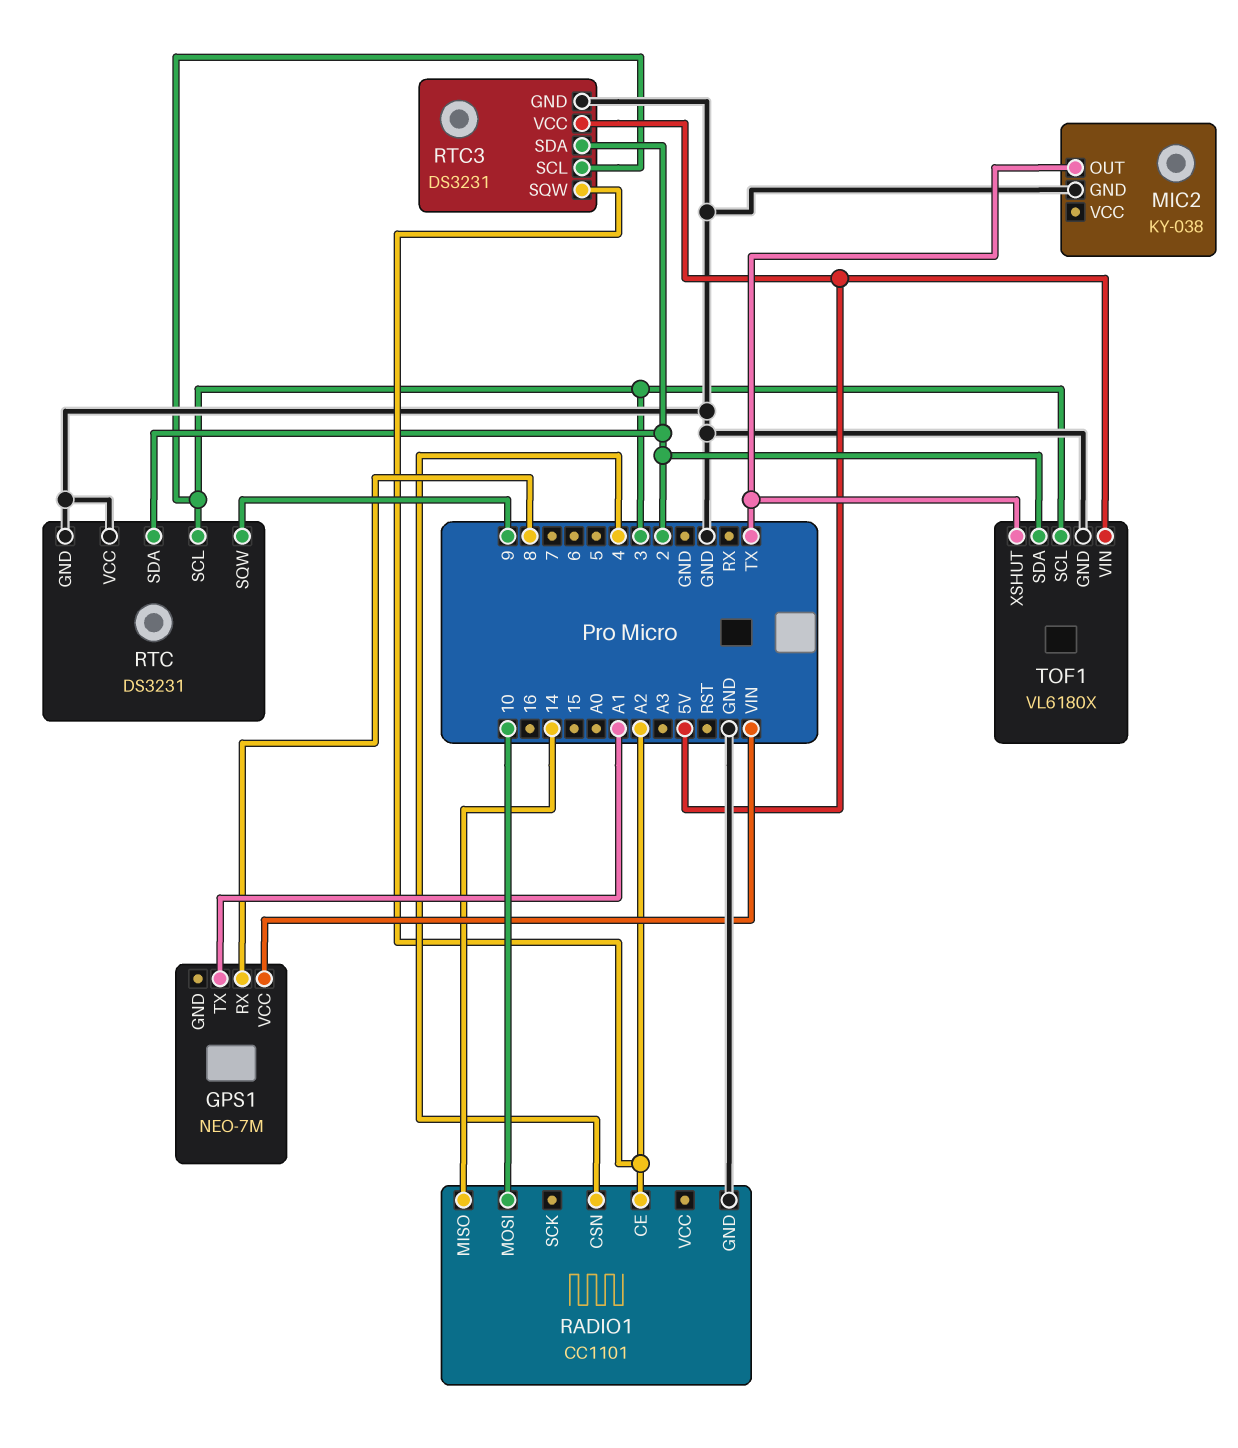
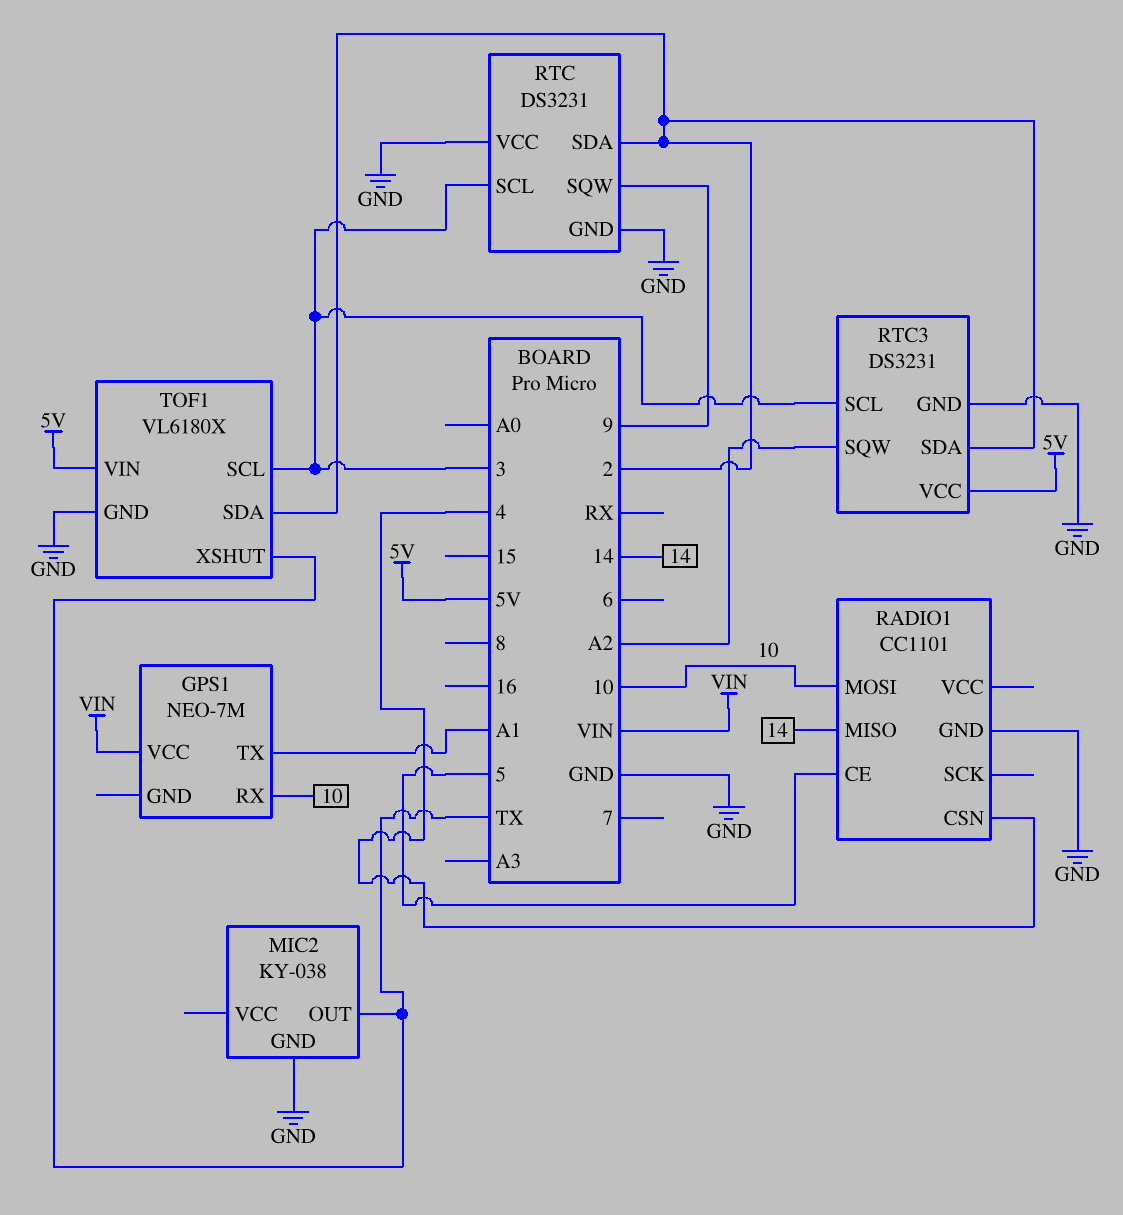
GPS1 pin RX: 8 -> 10
RADIO1 pin CE: A2 -> 5

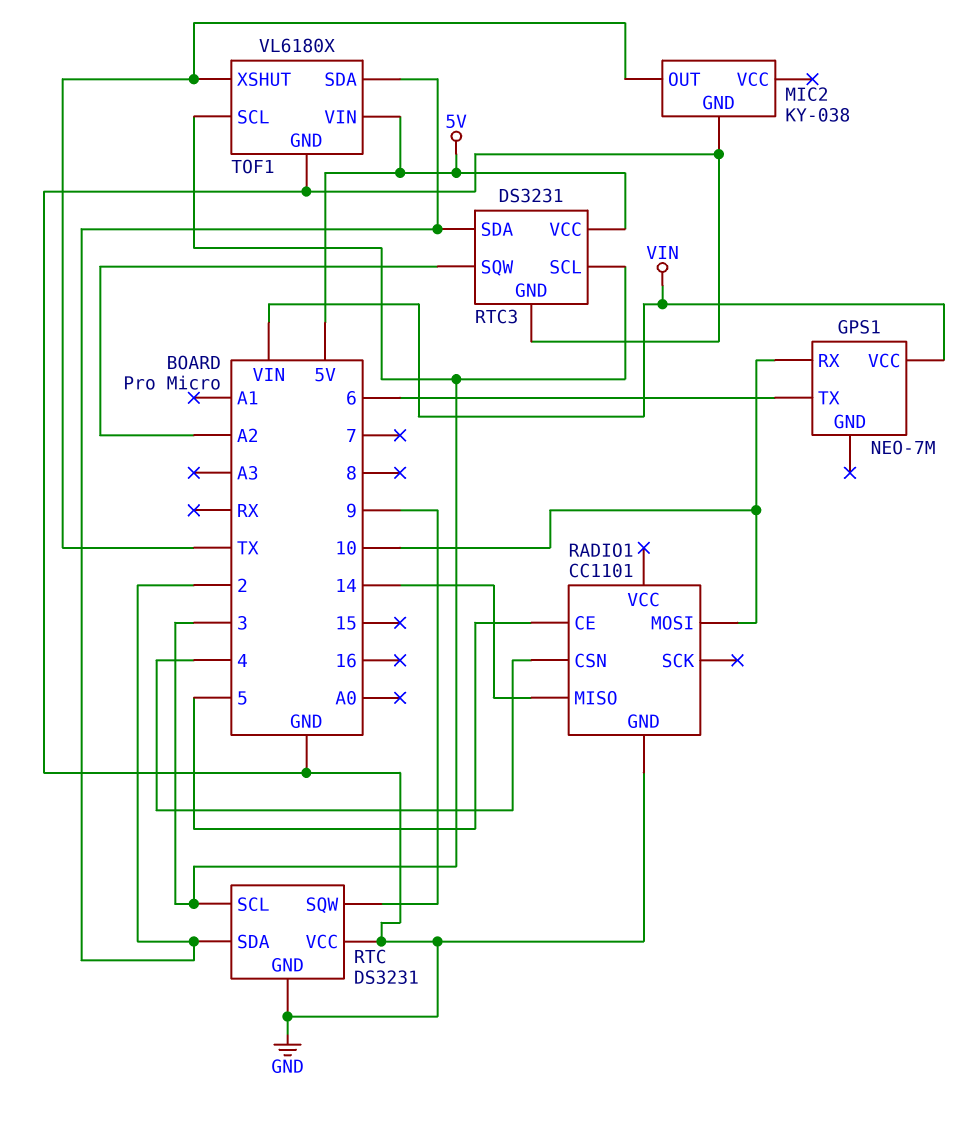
GPS1 pin TX: A1 -> 6

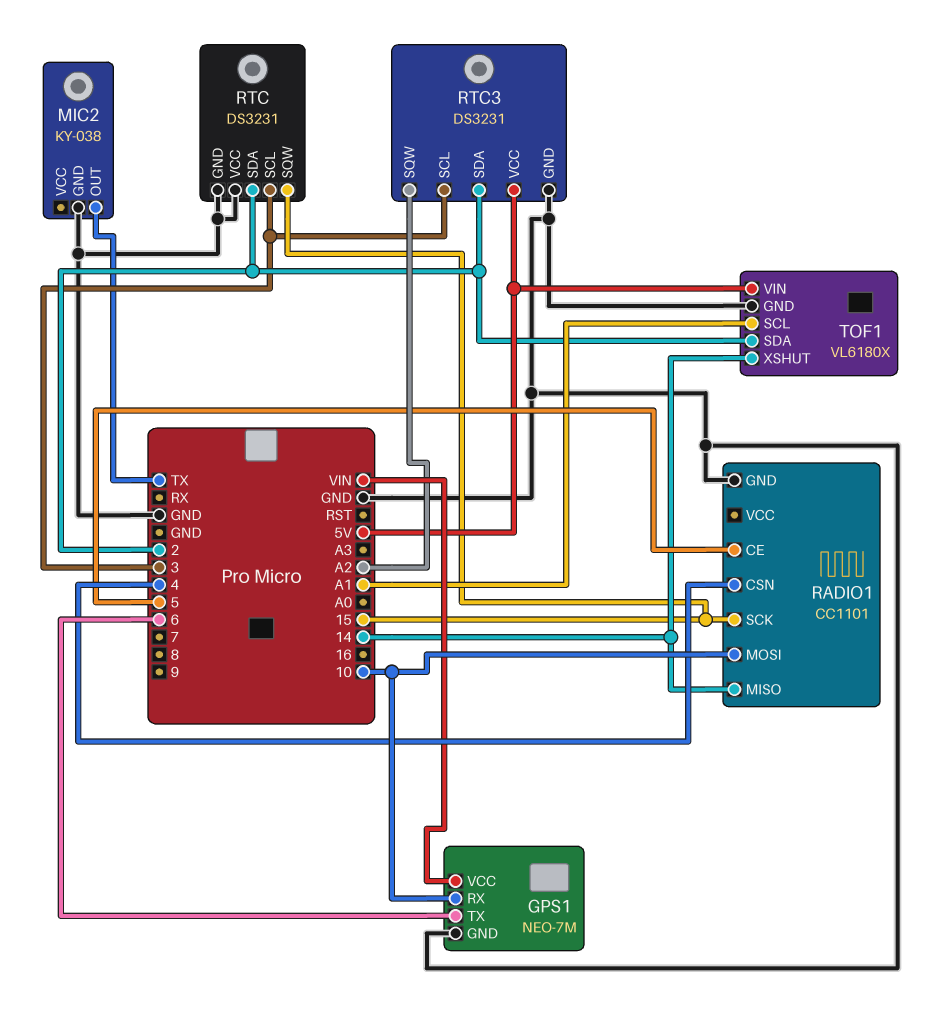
GPS1 pin GND: none -> GND
RADIO1 pin SCK: none -> 15
RTC pin SQW: 9 -> 15
TOF1 pin SCL: 3 -> A1
TOF1 pin XSHUT: TX -> 14

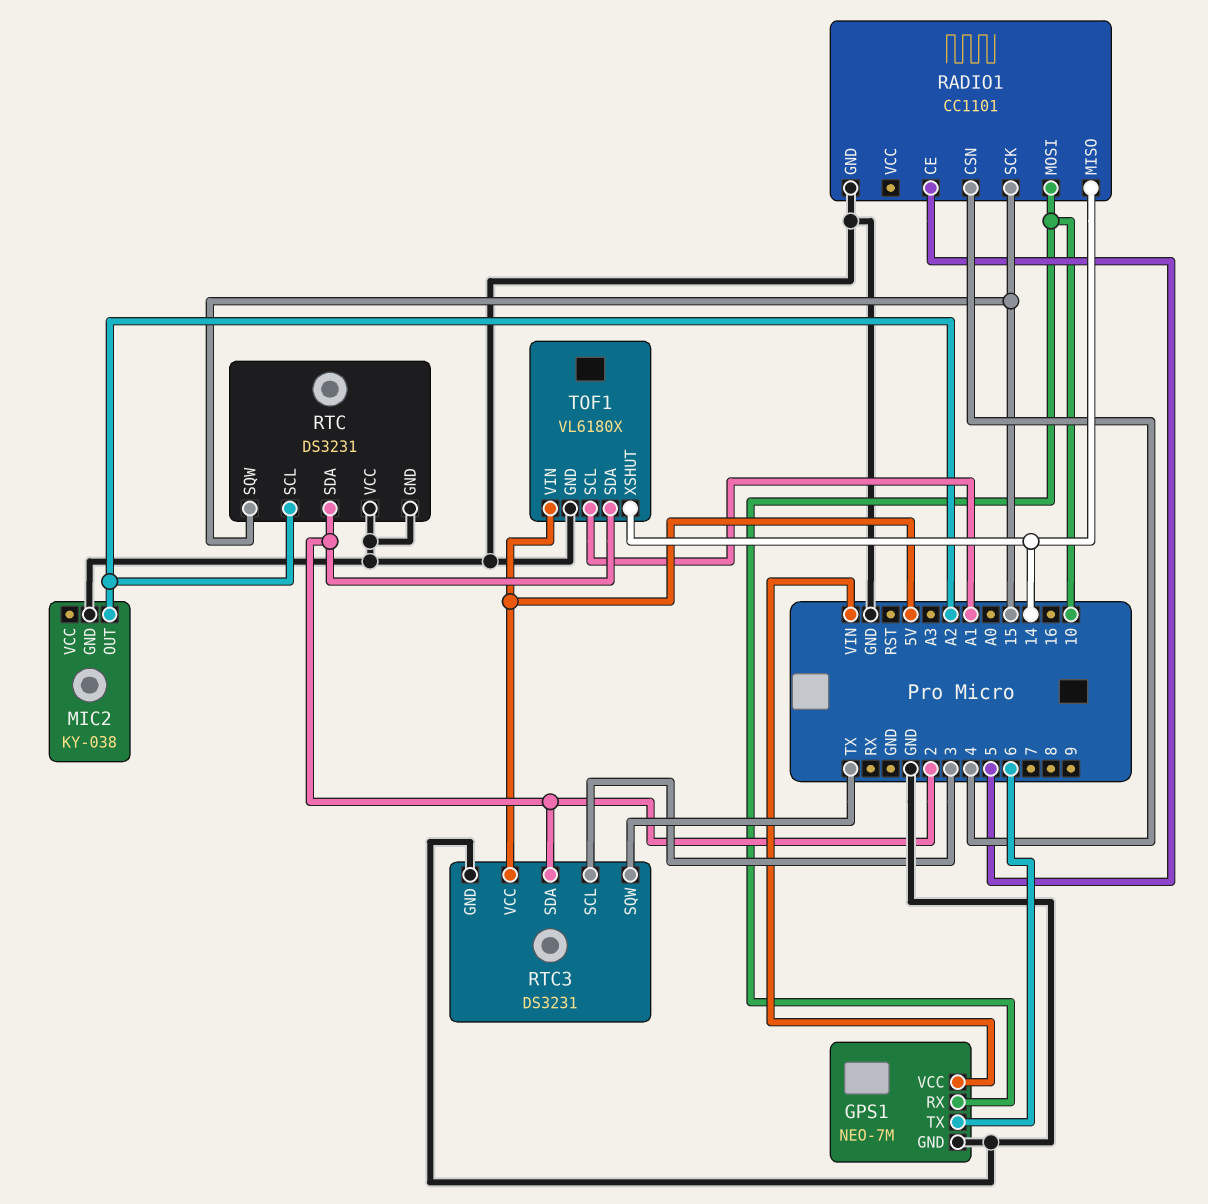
MIC2 pin OUT: TX -> A2
RTC pin SCL: 3 -> A2
RTC3 pin SQW: A2 -> TX

